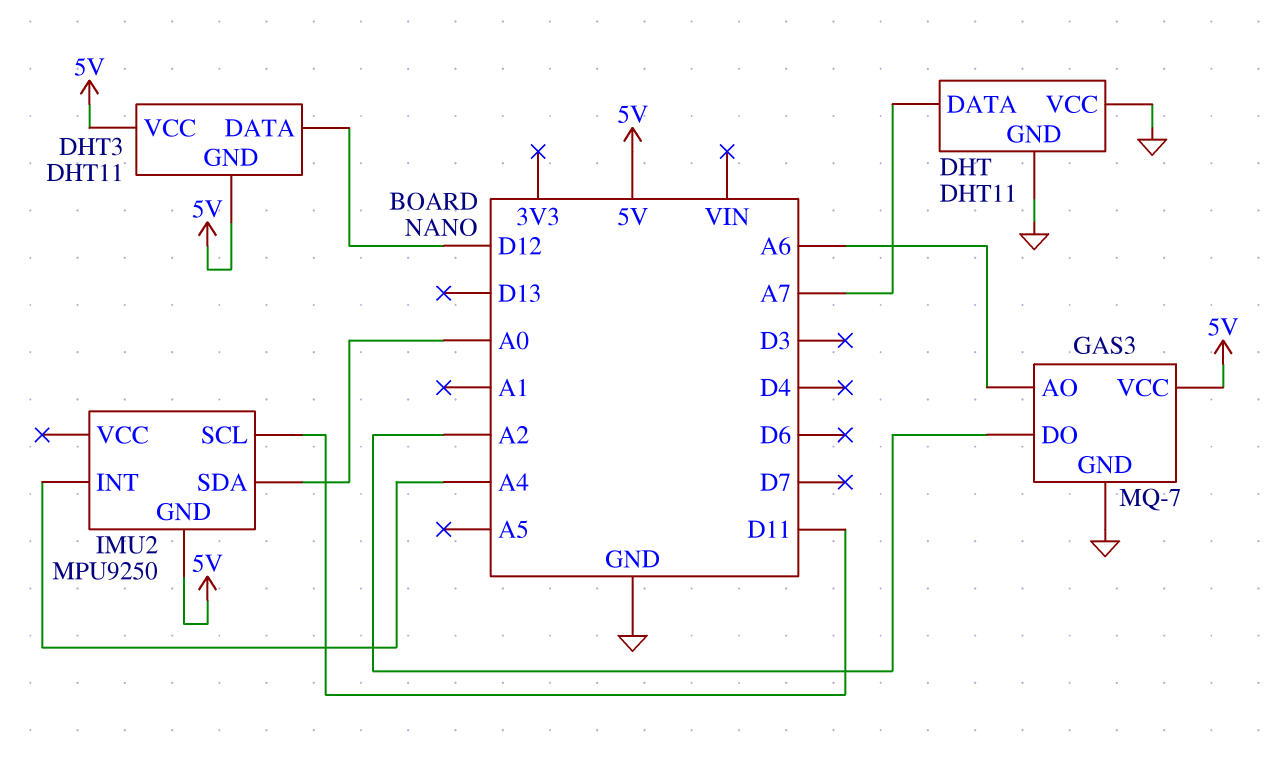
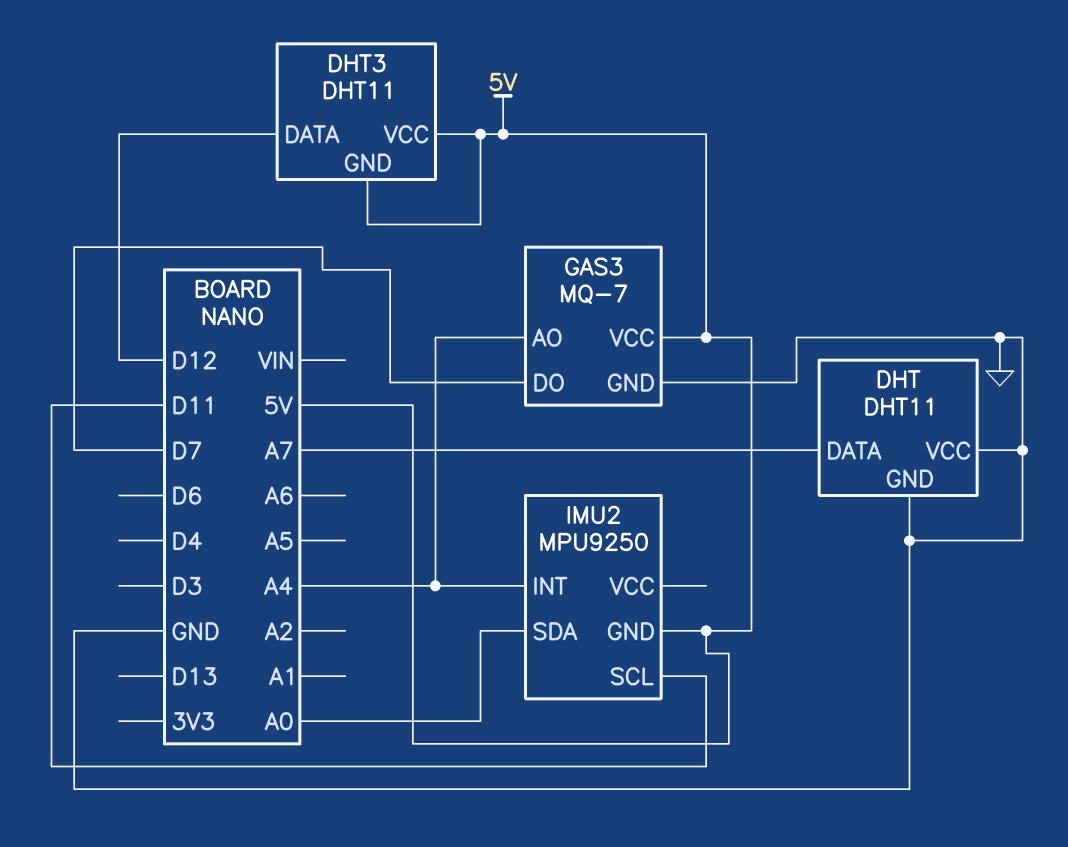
GAS3 pin AO: A6 -> A4
GAS3 pin DO: A2 -> D7

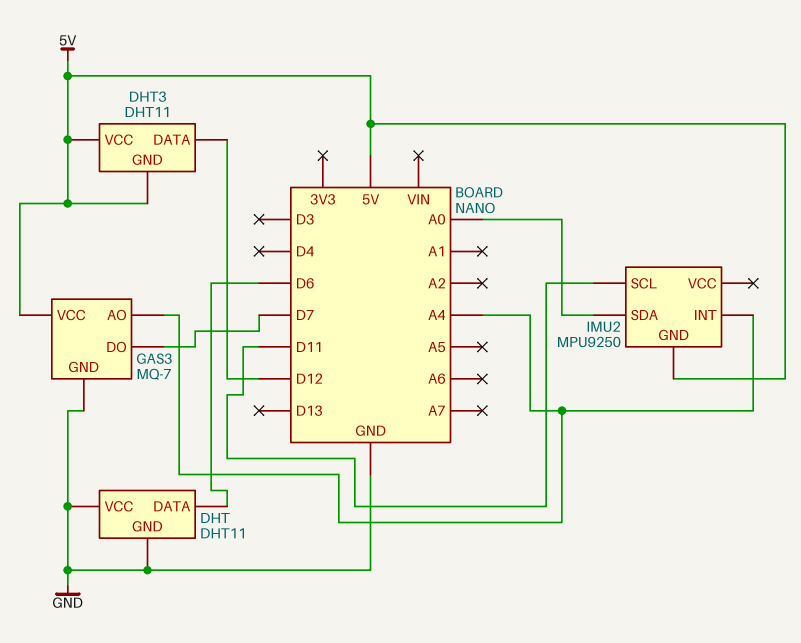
DHT pin DATA: A7 -> D6

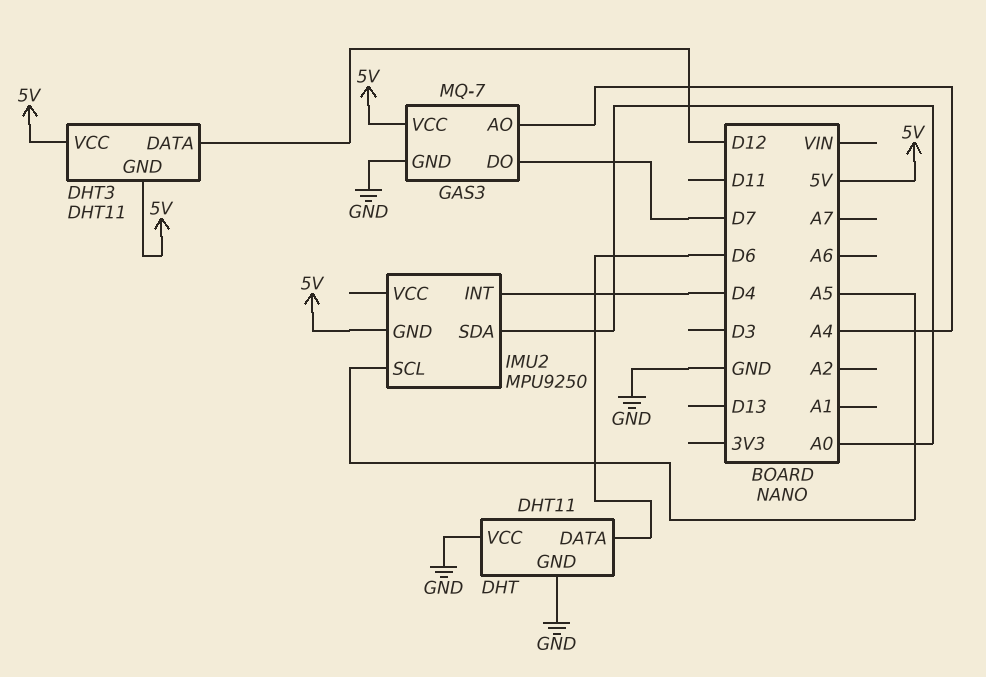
IMU2 pin INT: A4 -> D4
IMU2 pin SCL: D11 -> A5

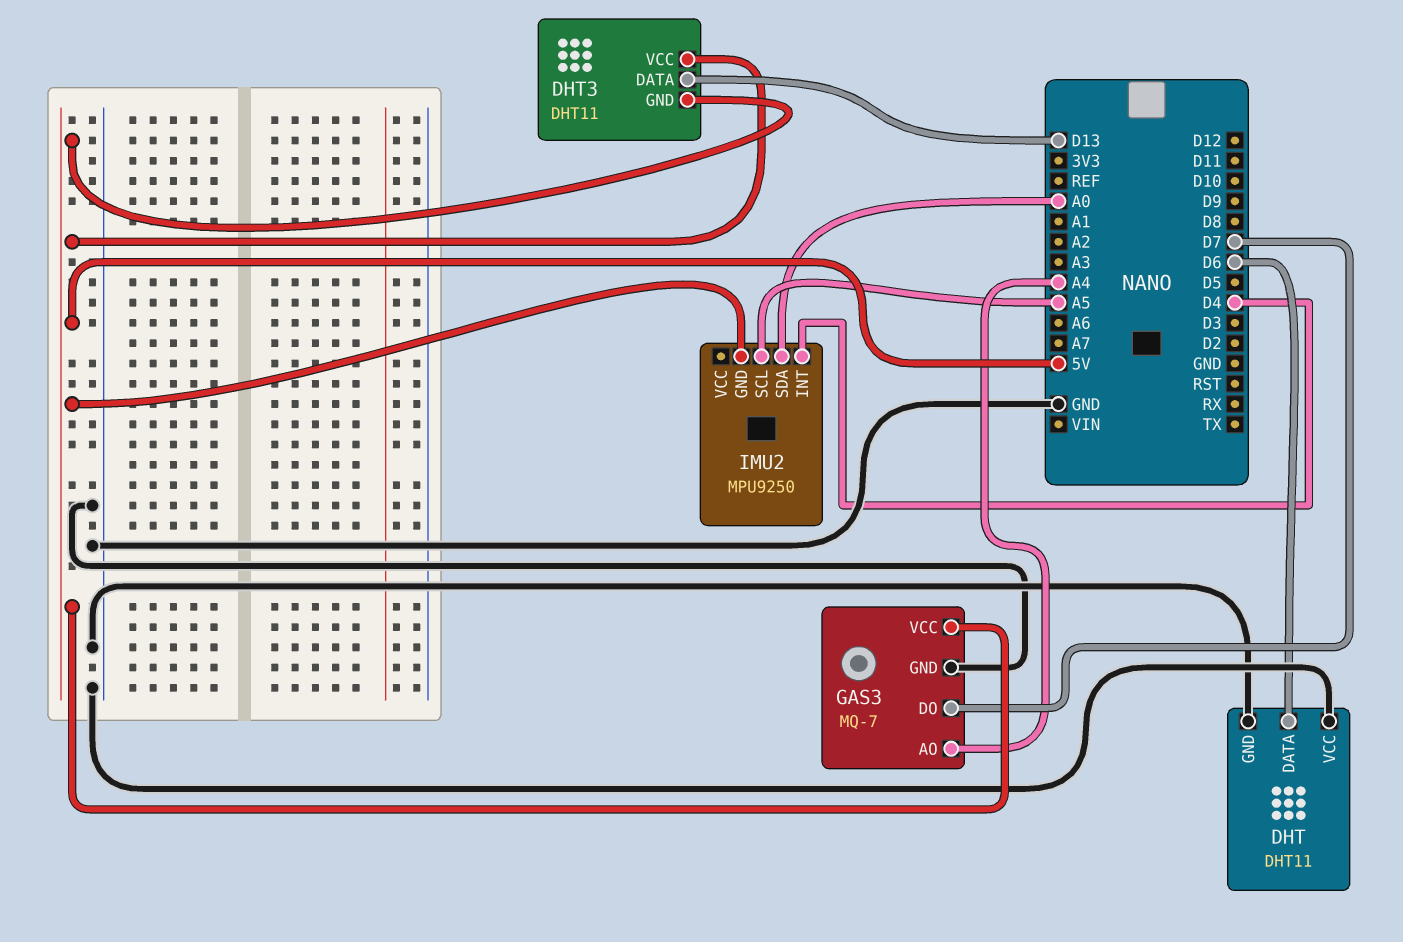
DHT3 pin DATA: D12 -> D13

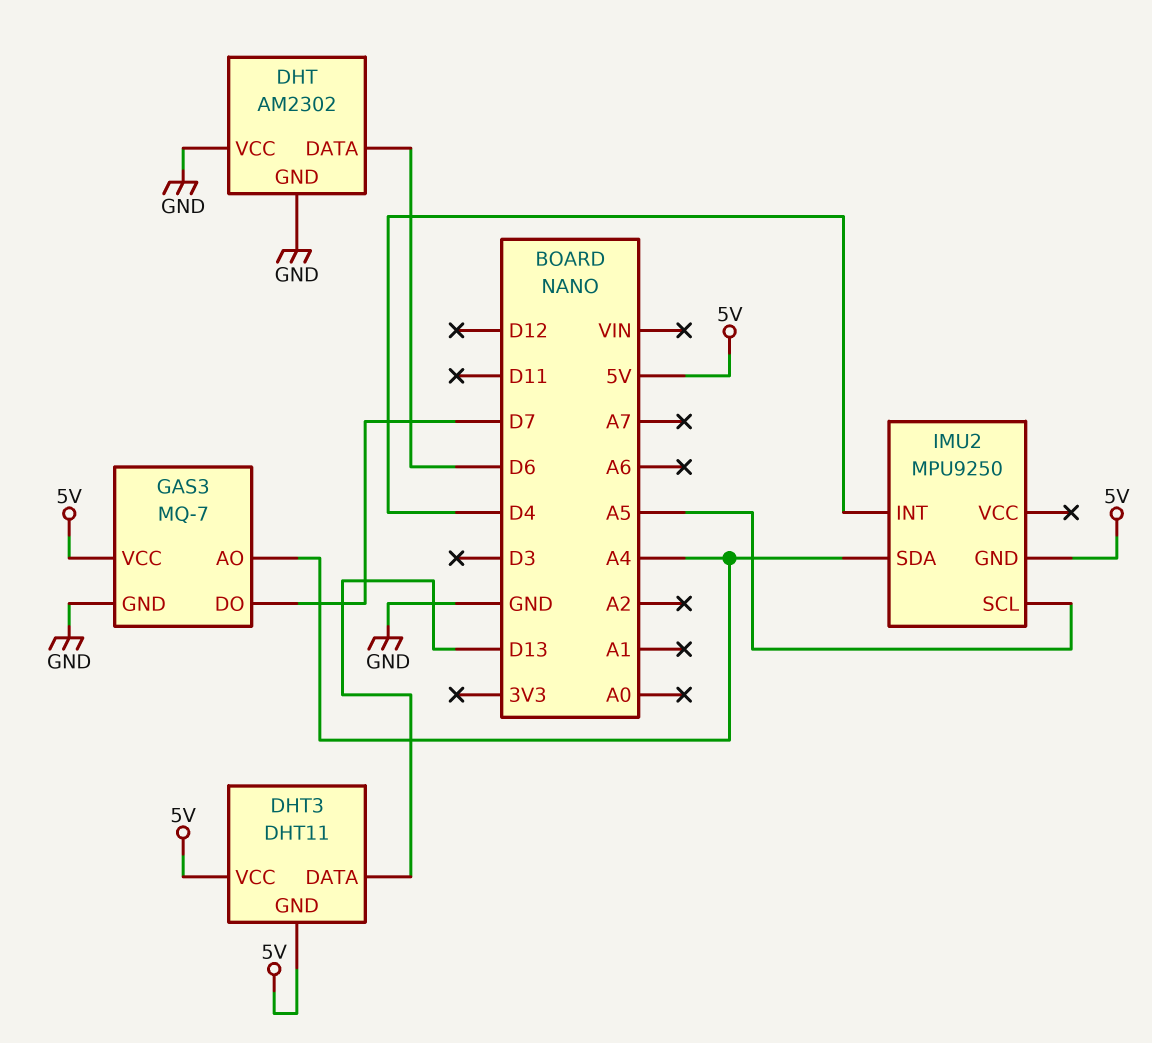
DHT: DHT11 -> AM2302
IMU2 pin SDA: A0 -> A4

